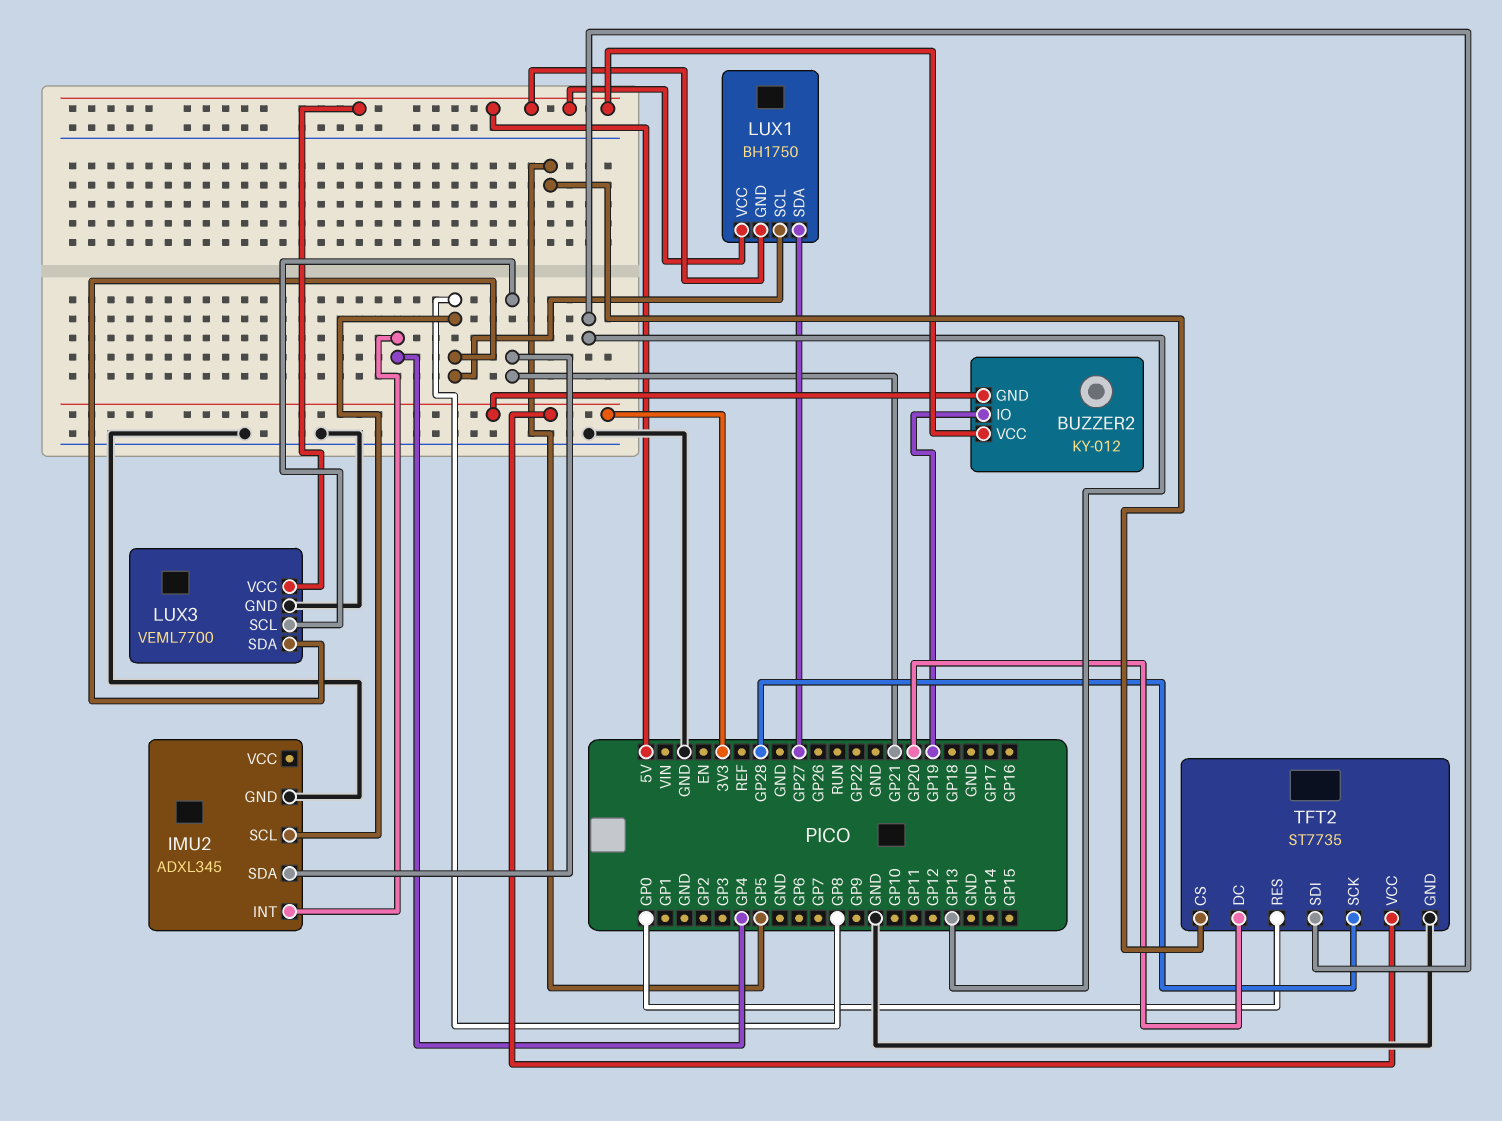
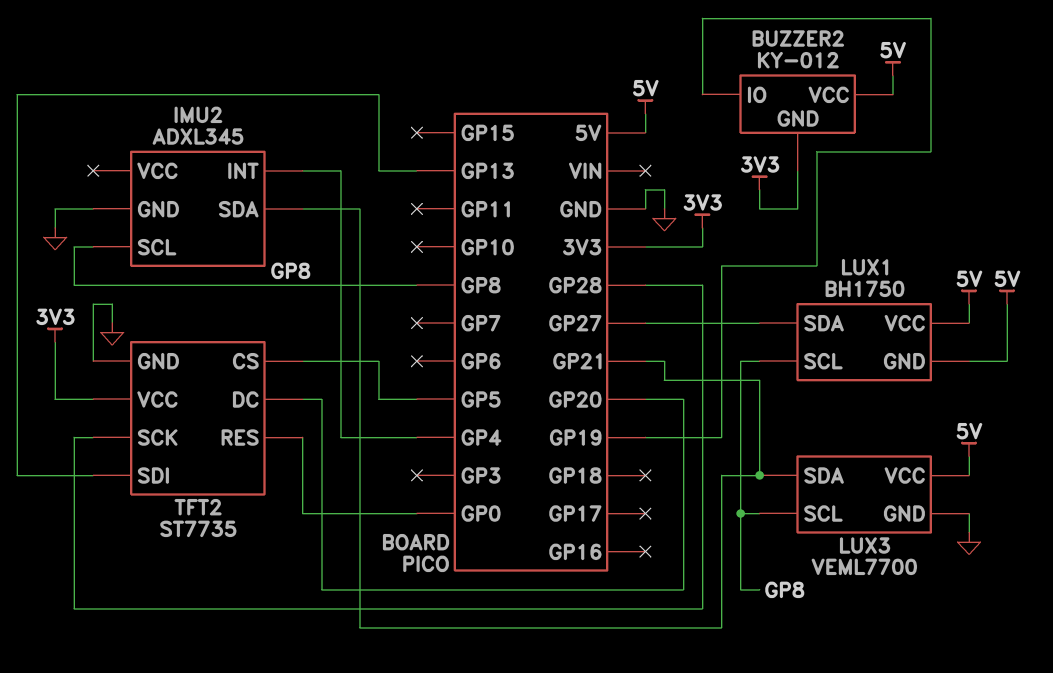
LUX3 pin SCL: GP21 -> GP8
LUX3 pin SDA: GP8 -> GP21

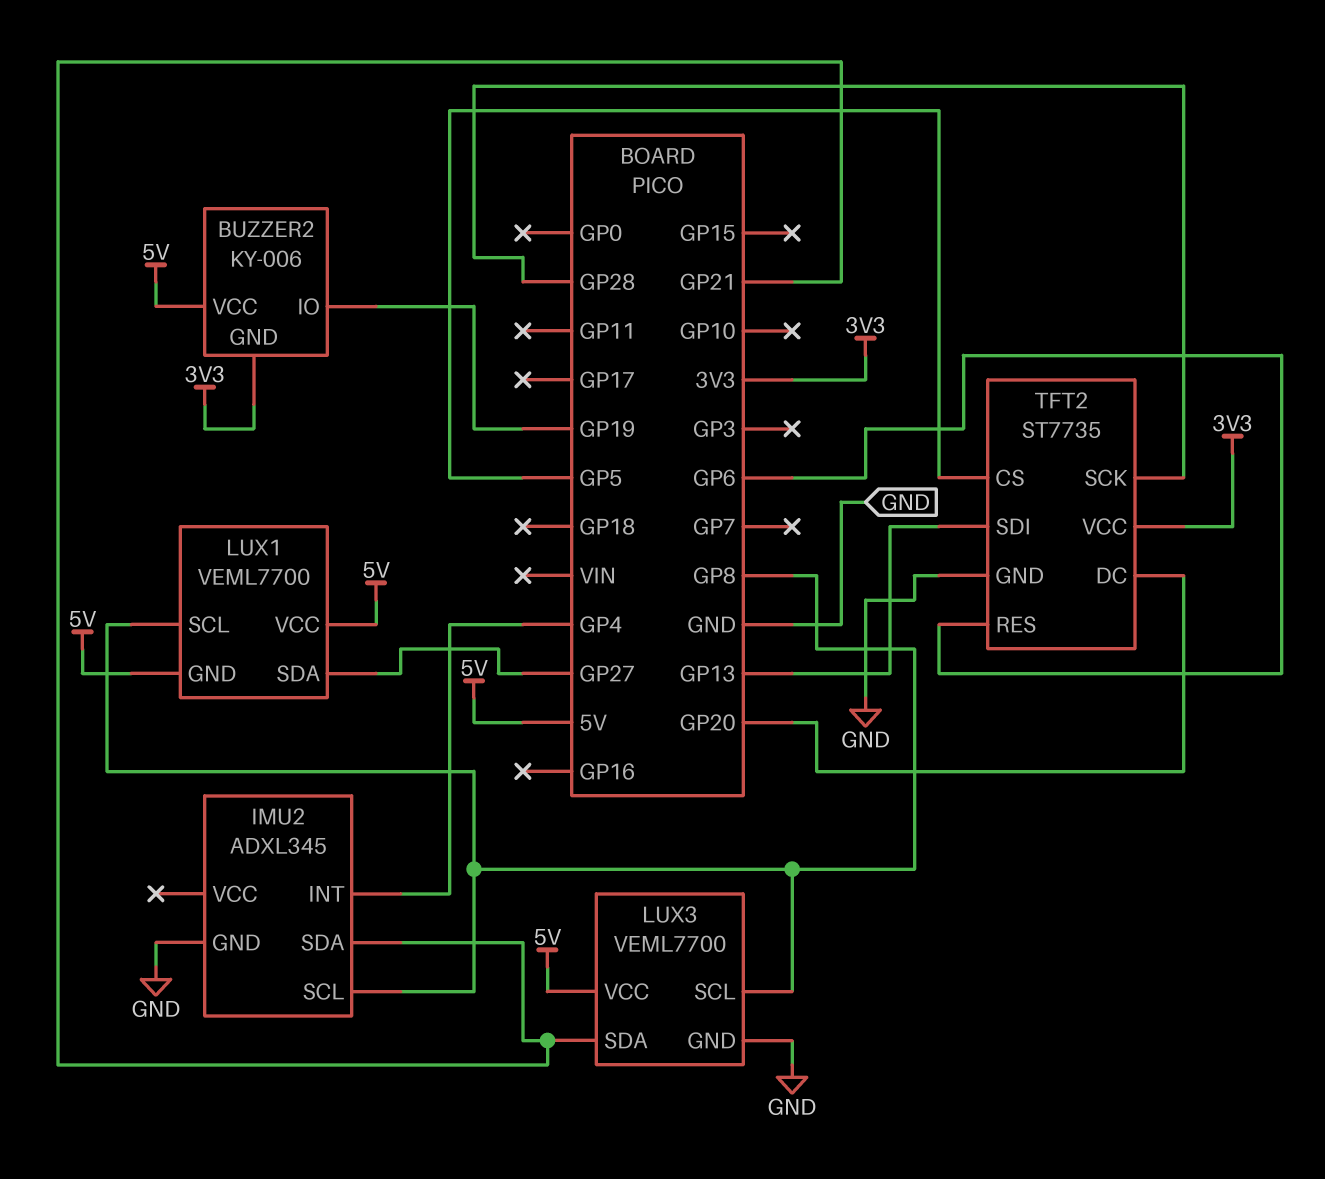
BUZZER2: KY-012 -> KY-006
LUX1: BH1750 -> VEML7700
TFT2 pin RES: GP0 -> GP6

